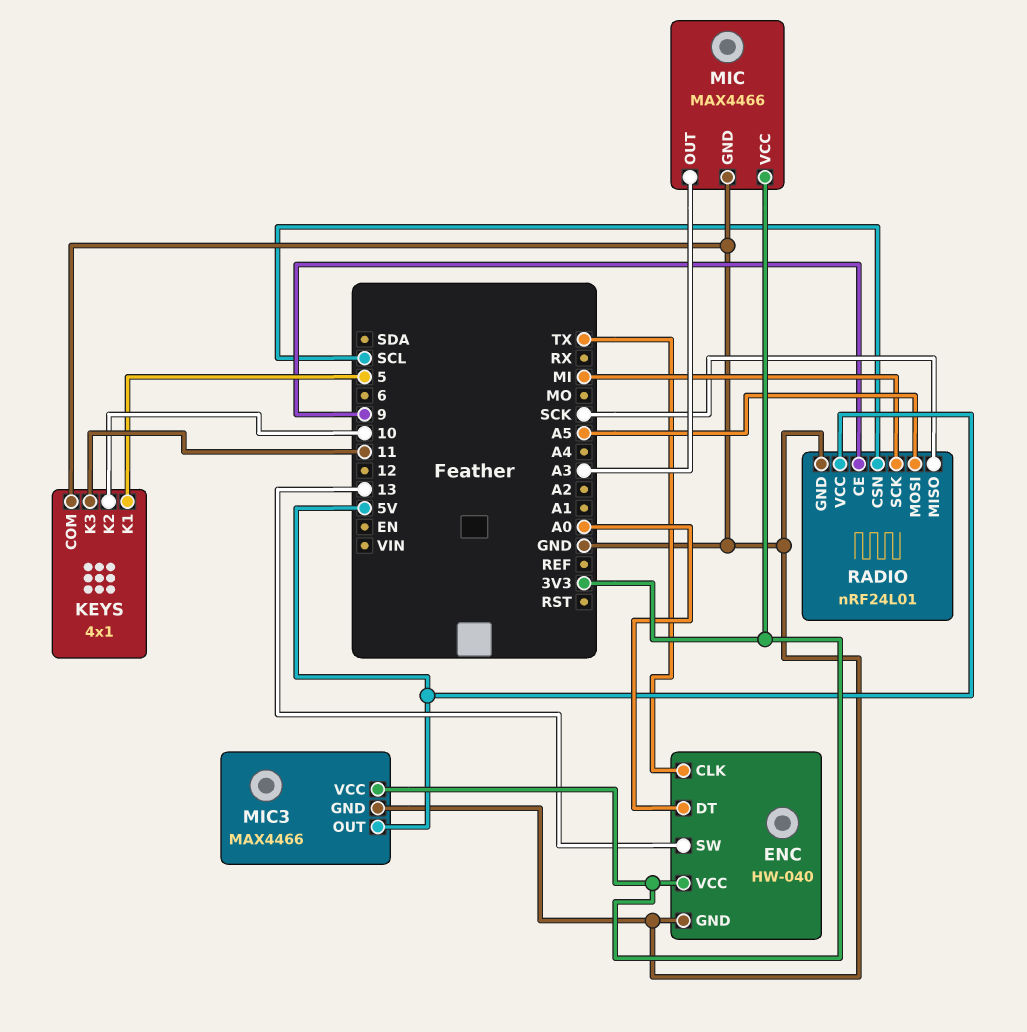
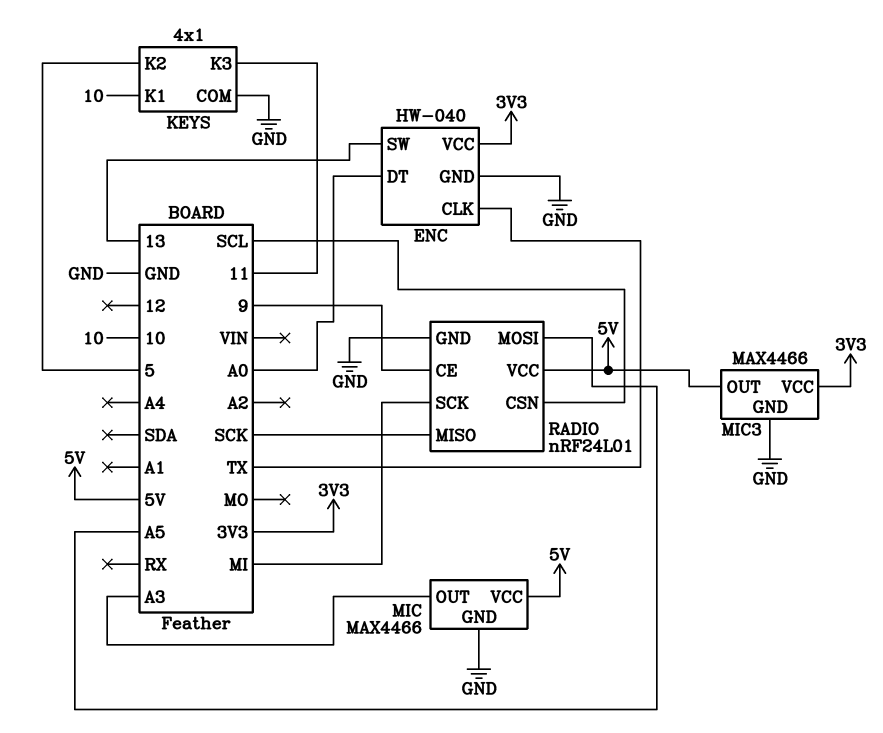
KEYS pin K1: 5 -> 10
KEYS pin K2: 10 -> 5
MIC pin VCC: 3V3 -> 5V

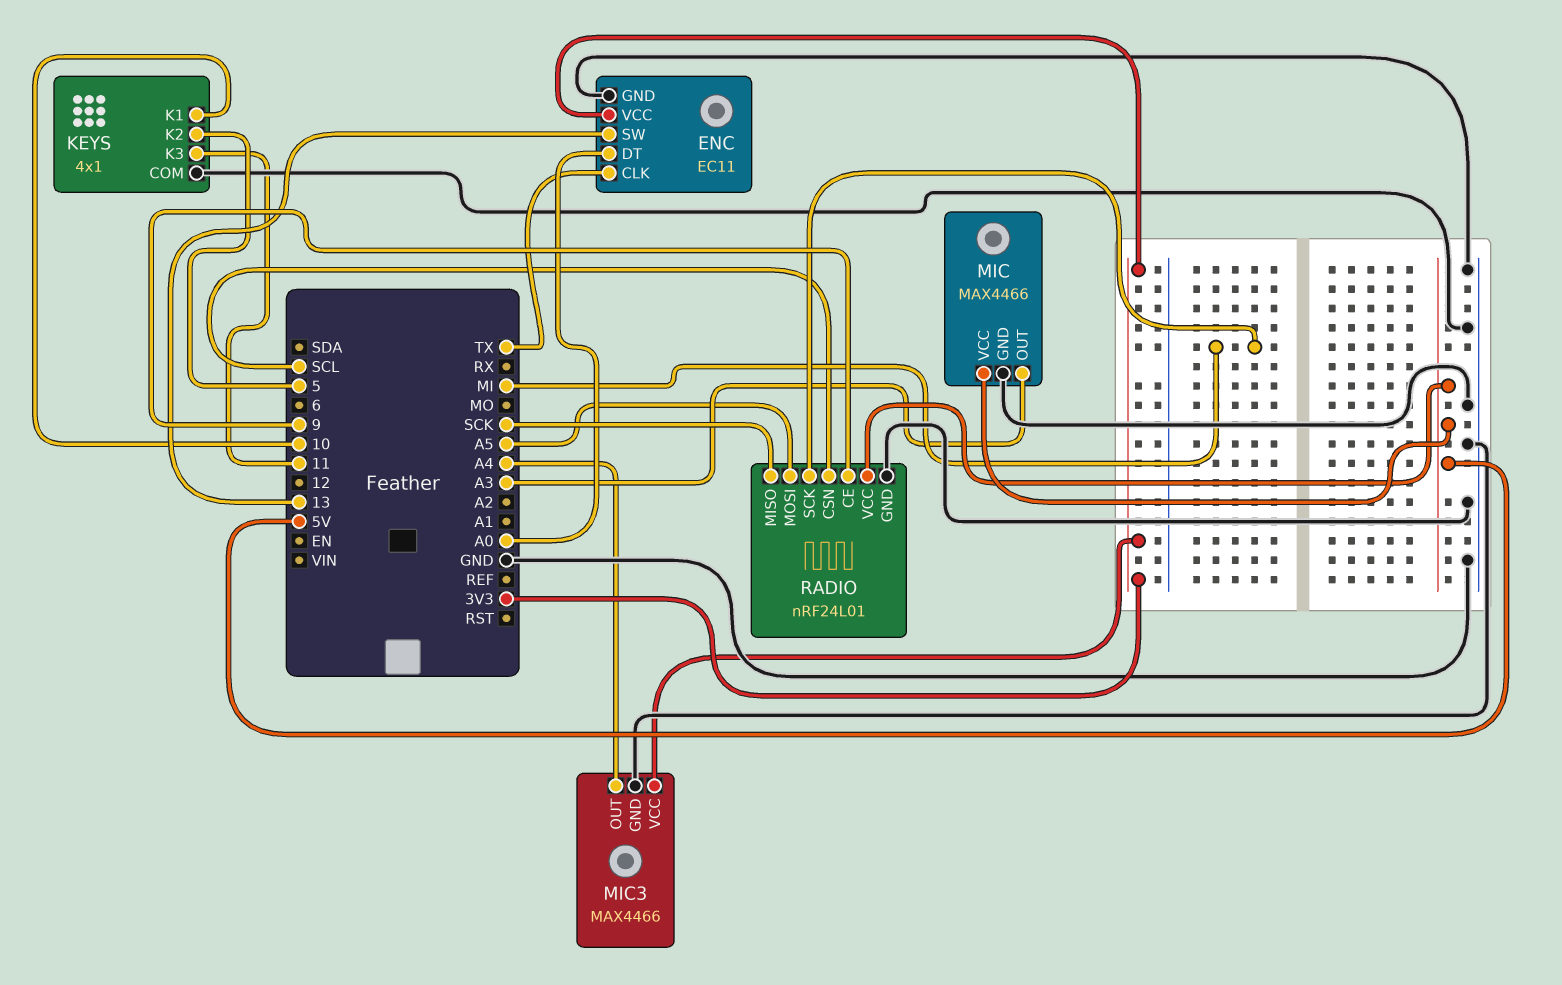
ENC: HW-040 -> EC11
MIC3 pin OUT: 5V -> A4

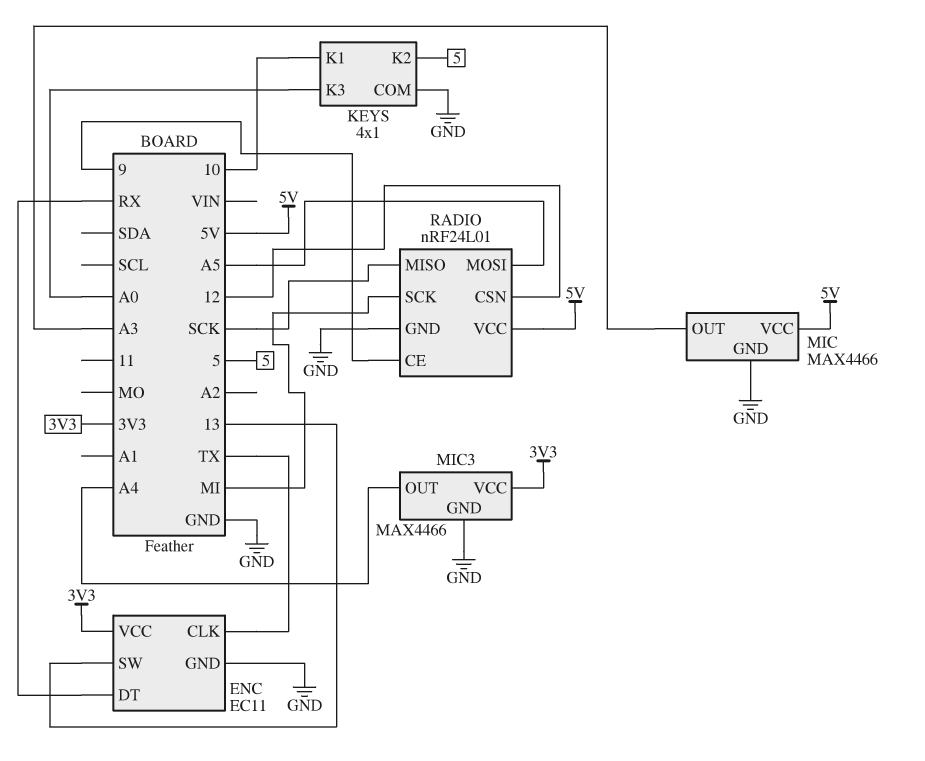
ENC pin DT: A0 -> RX
KEYS pin K3: 11 -> A0
RADIO pin CSN: SCL -> 12

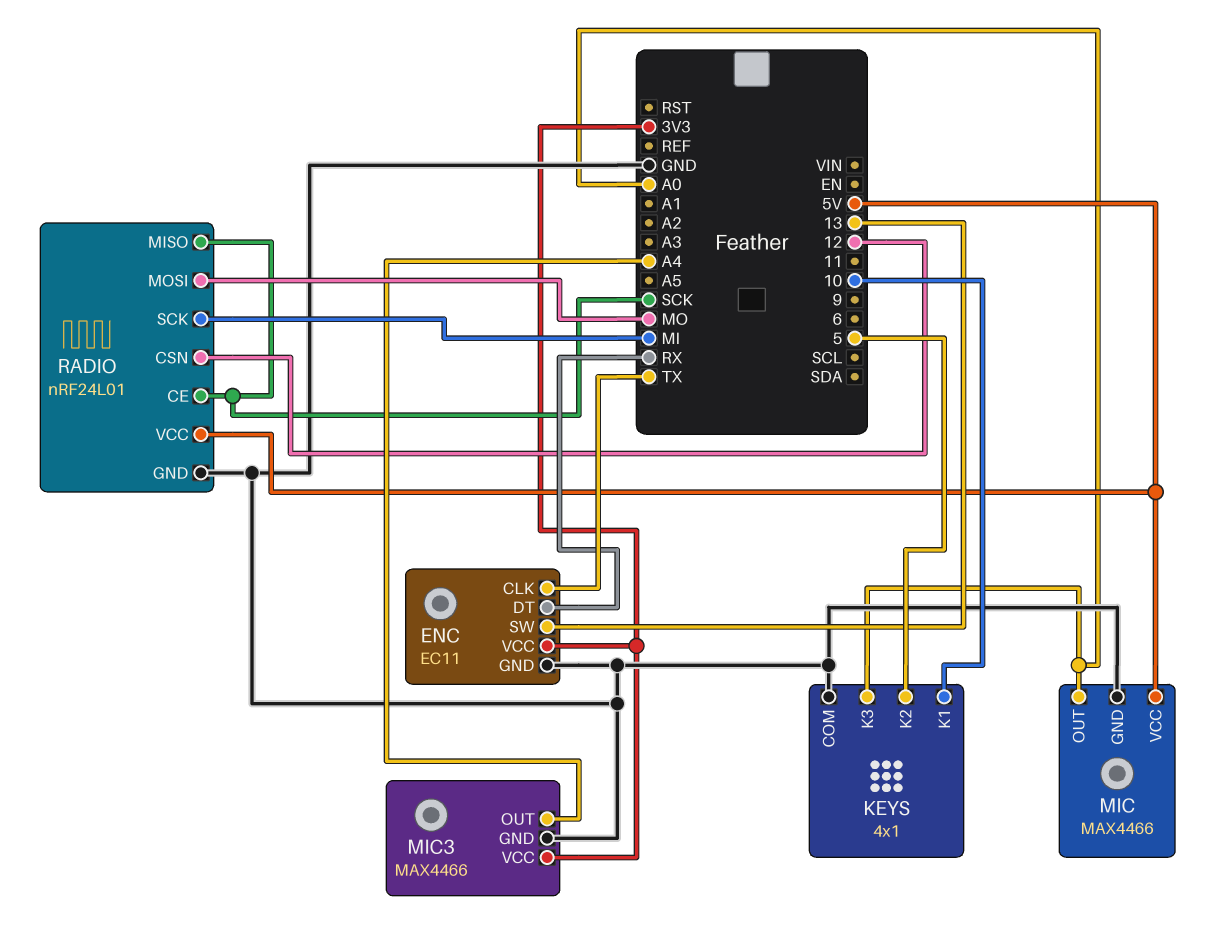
MIC pin OUT: A3 -> A0
RADIO pin CE: 9 -> SCK
RADIO pin MOSI: A5 -> MO

